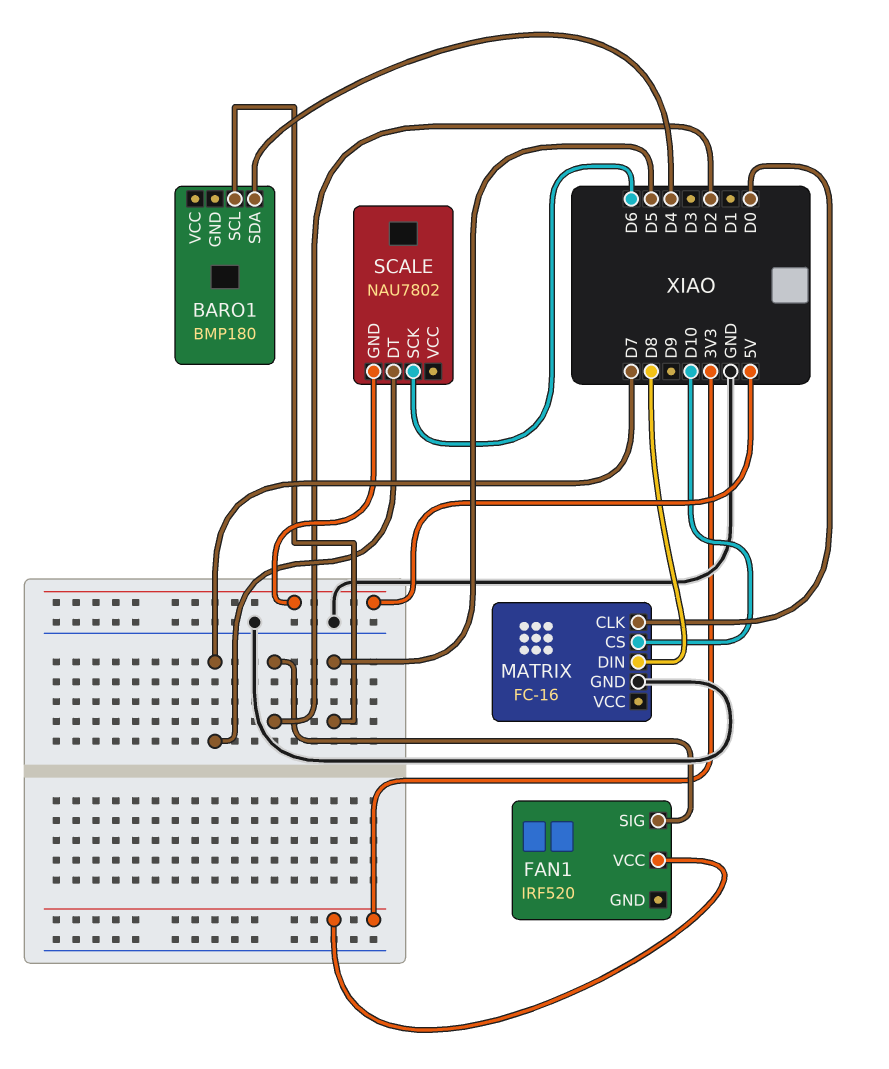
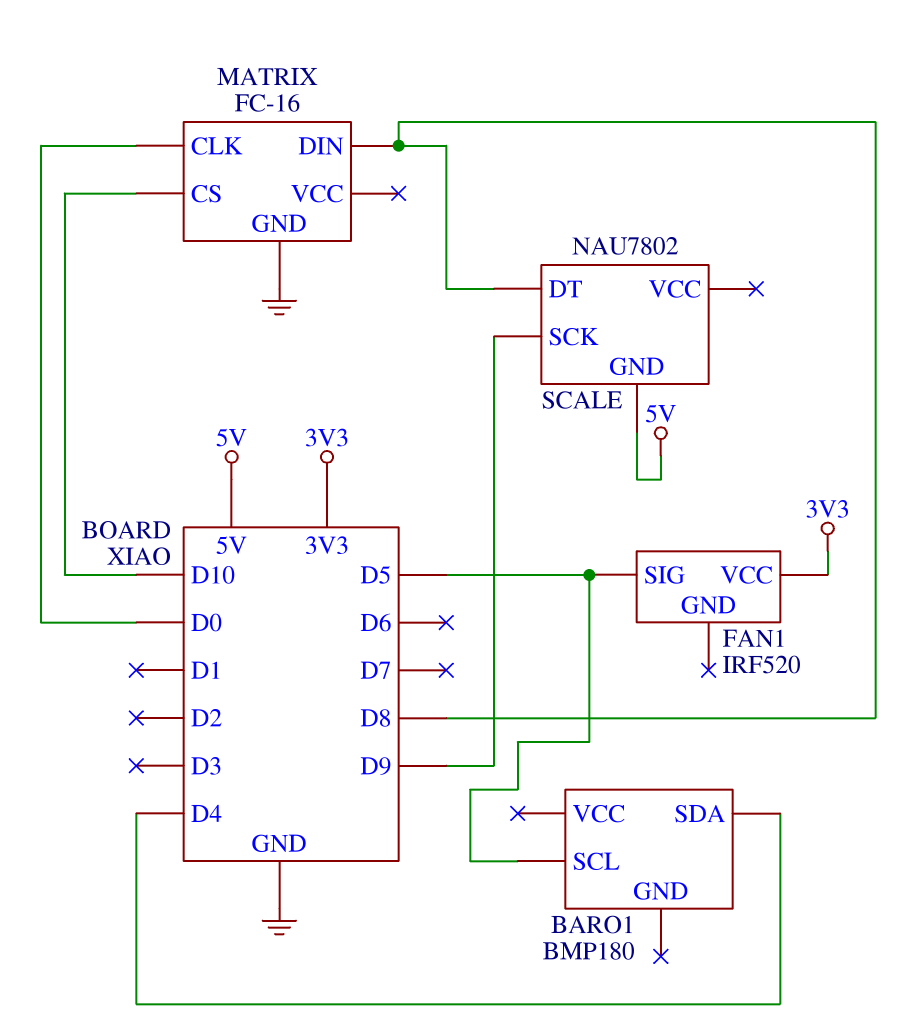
FAN1 pin SIG: D2 -> D5
SCALE pin DT: D7 -> D8
SCALE pin SCK: D6 -> D9

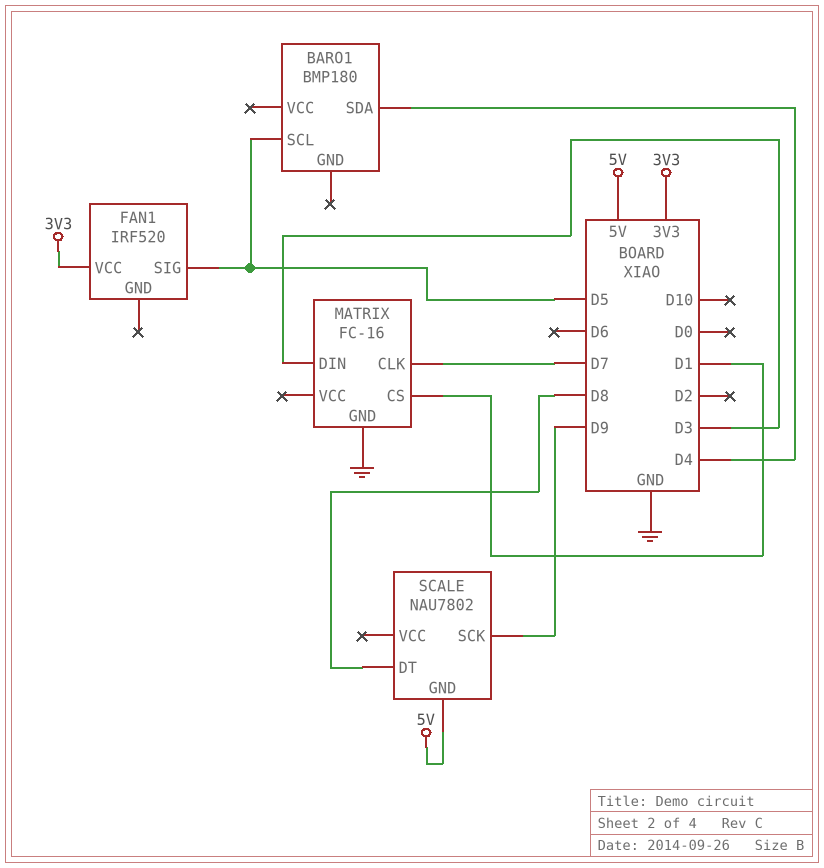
MATRIX pin CLK: D0 -> D7
MATRIX pin CS: D10 -> D1
MATRIX pin DIN: D8 -> D3

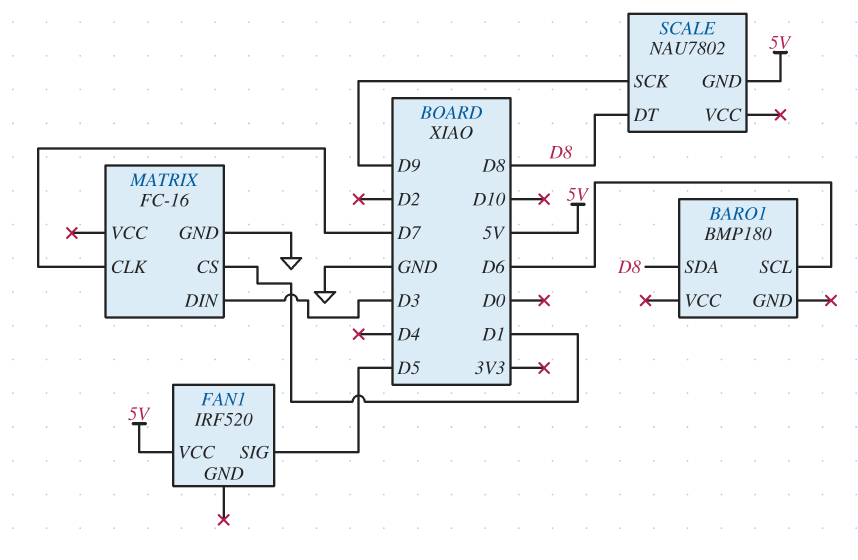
BARO1 pin SCL: D5 -> D6
BARO1 pin SDA: D4 -> D8
FAN1 pin VCC: 3V3 -> 5V

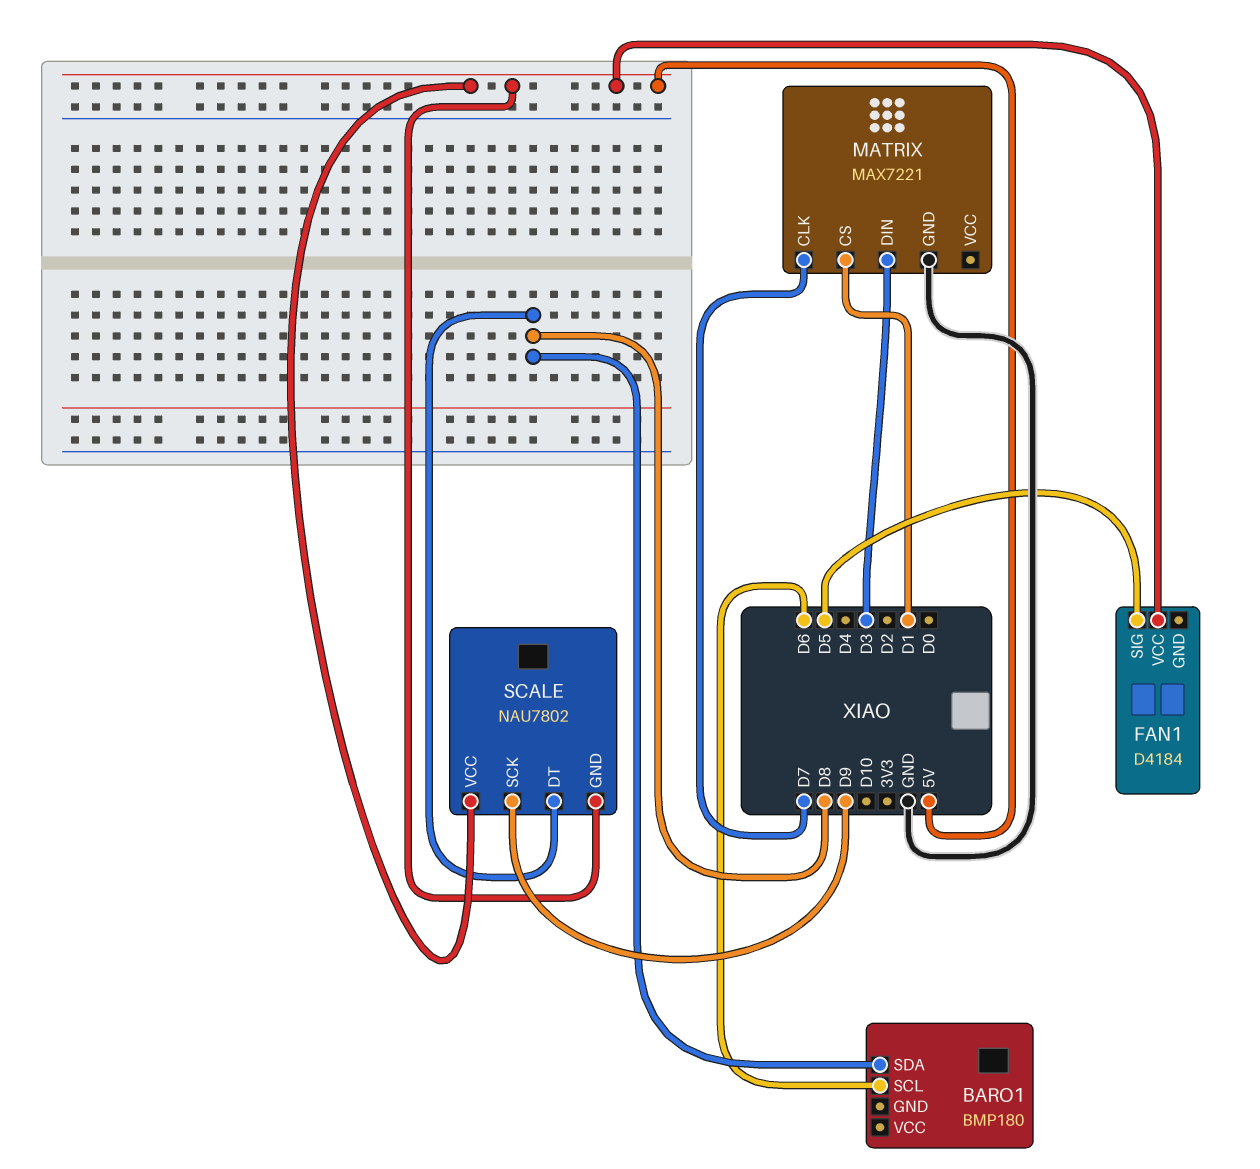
FAN1: IRF520 -> D4184
MATRIX: FC-16 -> MAX7221
SCALE pin VCC: none -> 5V

